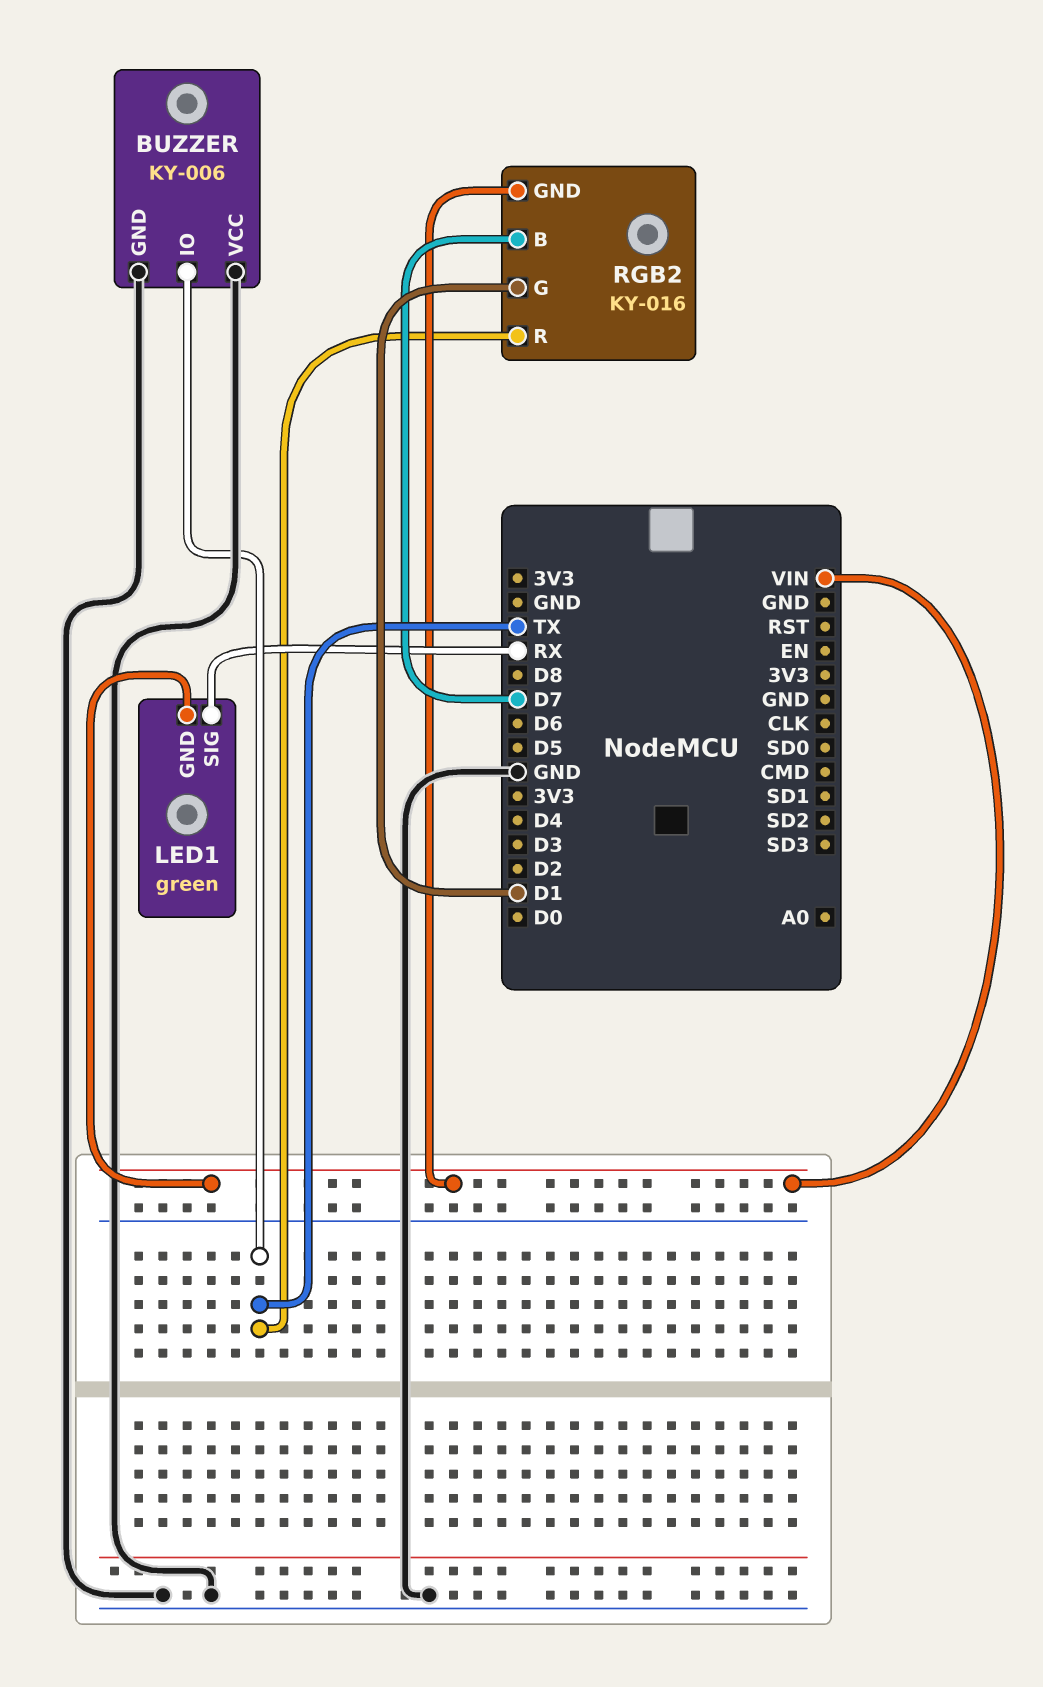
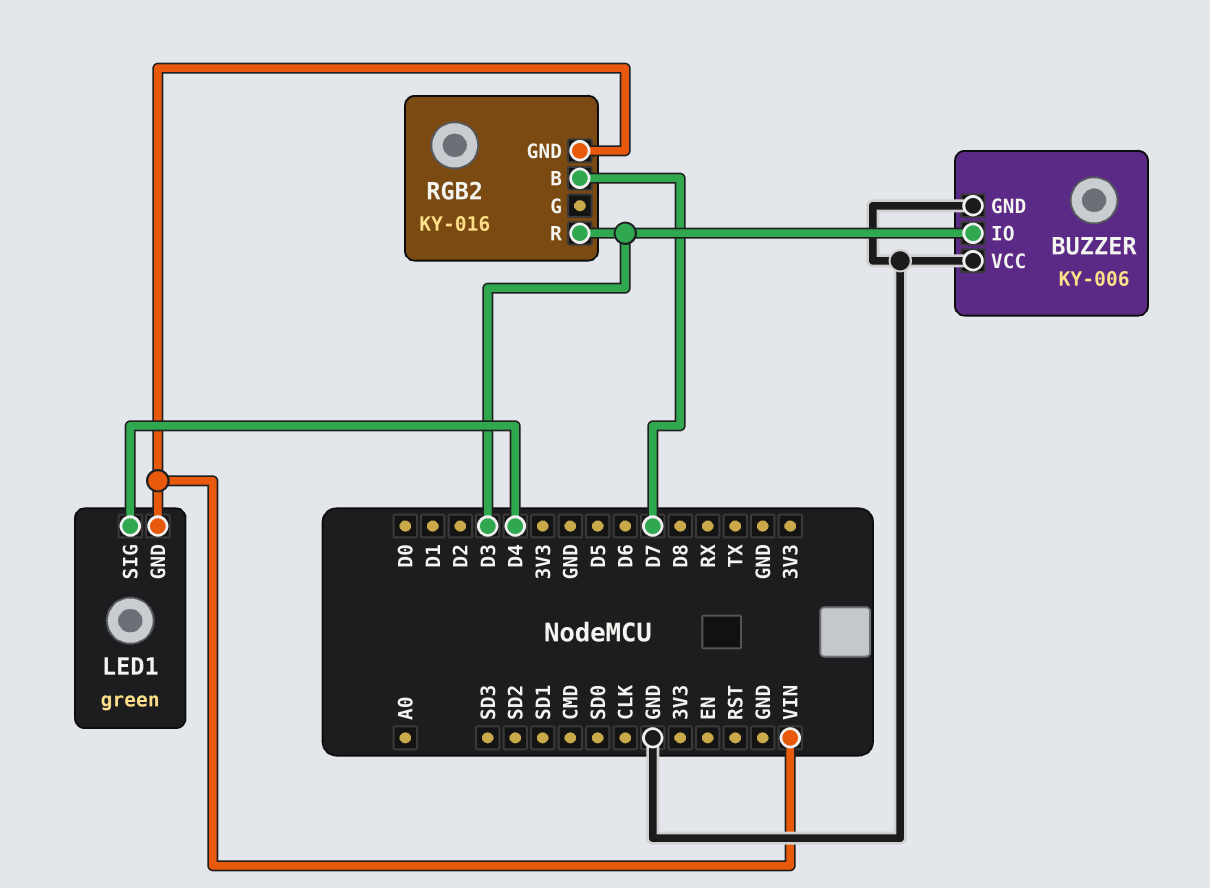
BUZZER pin IO: TX -> D3
LED1 pin SIG: RX -> D4
RGB2 pin G: D1 -> none
RGB2 pin R: TX -> D3

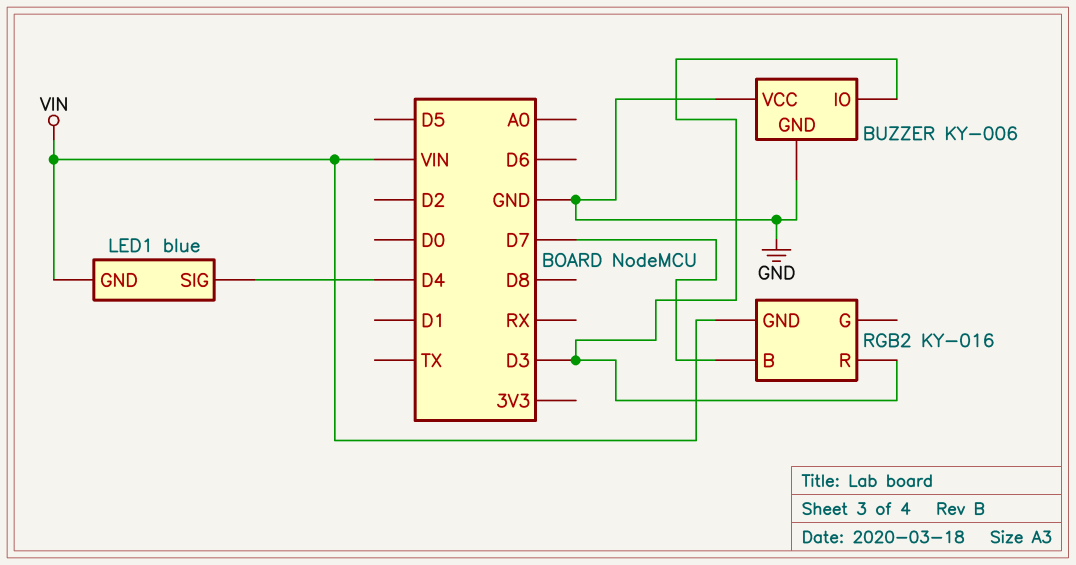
LED1: green -> blue

